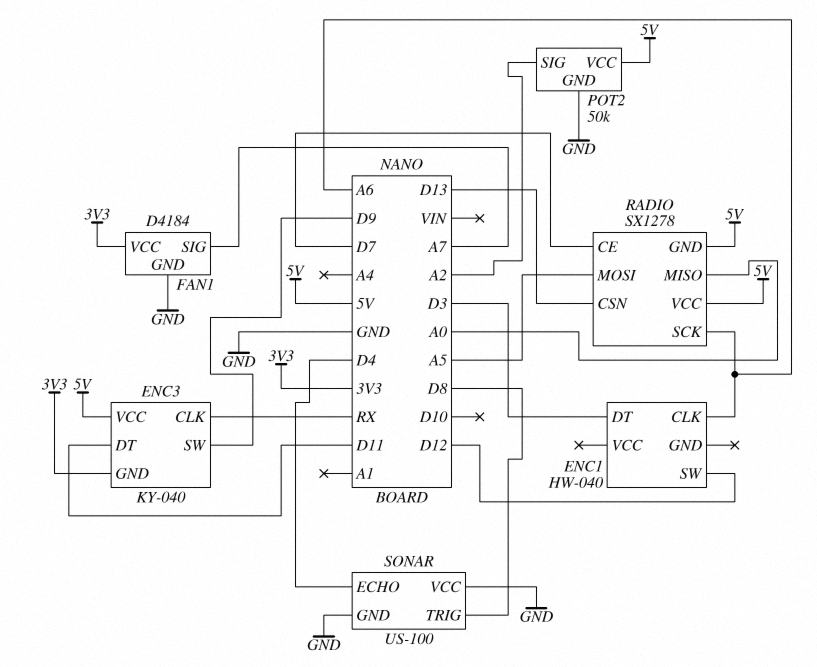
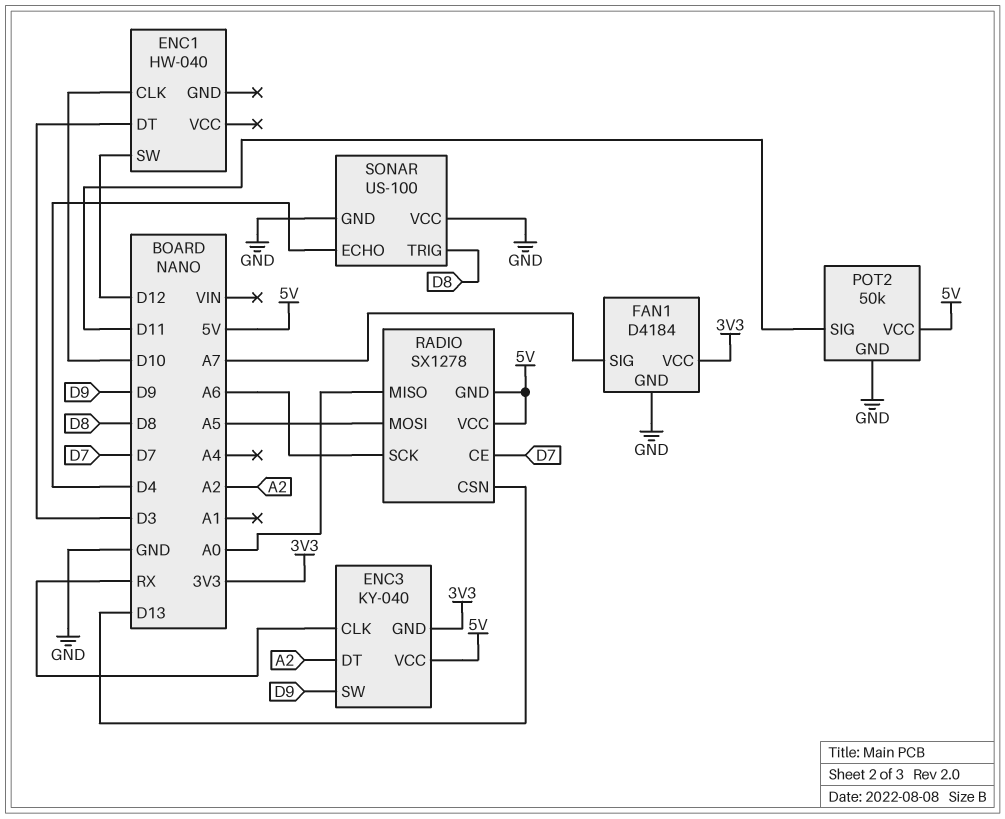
ENC1 pin CLK: A6 -> D10
ENC3 pin DT: D11 -> A2
POT2 pin SIG: A2 -> D11

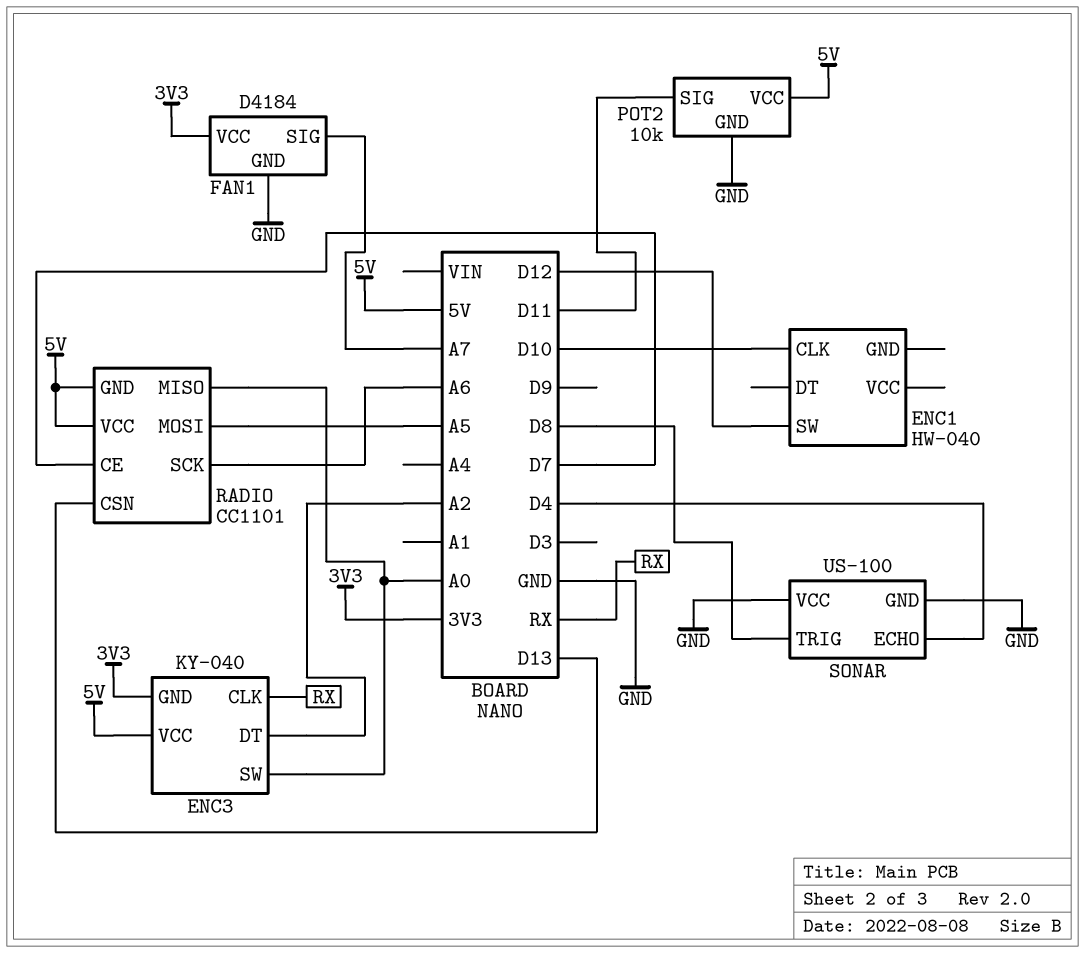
ENC1 pin DT: D3 -> none
ENC3 pin SW: D9 -> A0
POT2: 50k -> 10k
RADIO: SX1278 -> CC1101

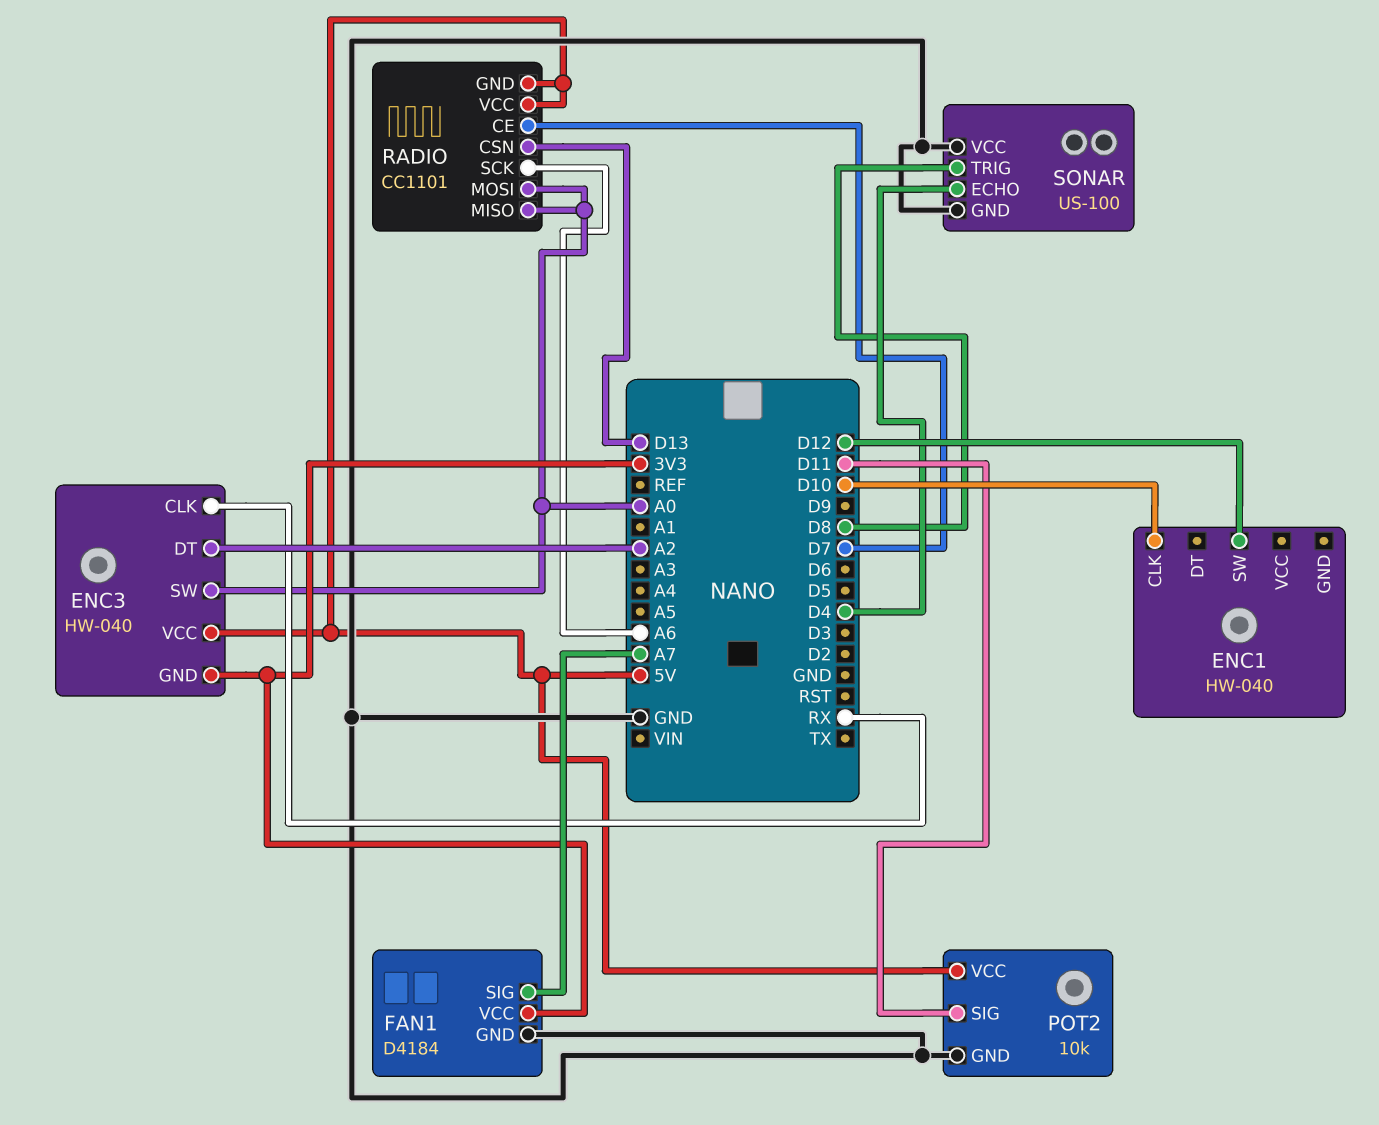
ENC3: KY-040 -> HW-040
RADIO pin MOSI: A5 -> A0

